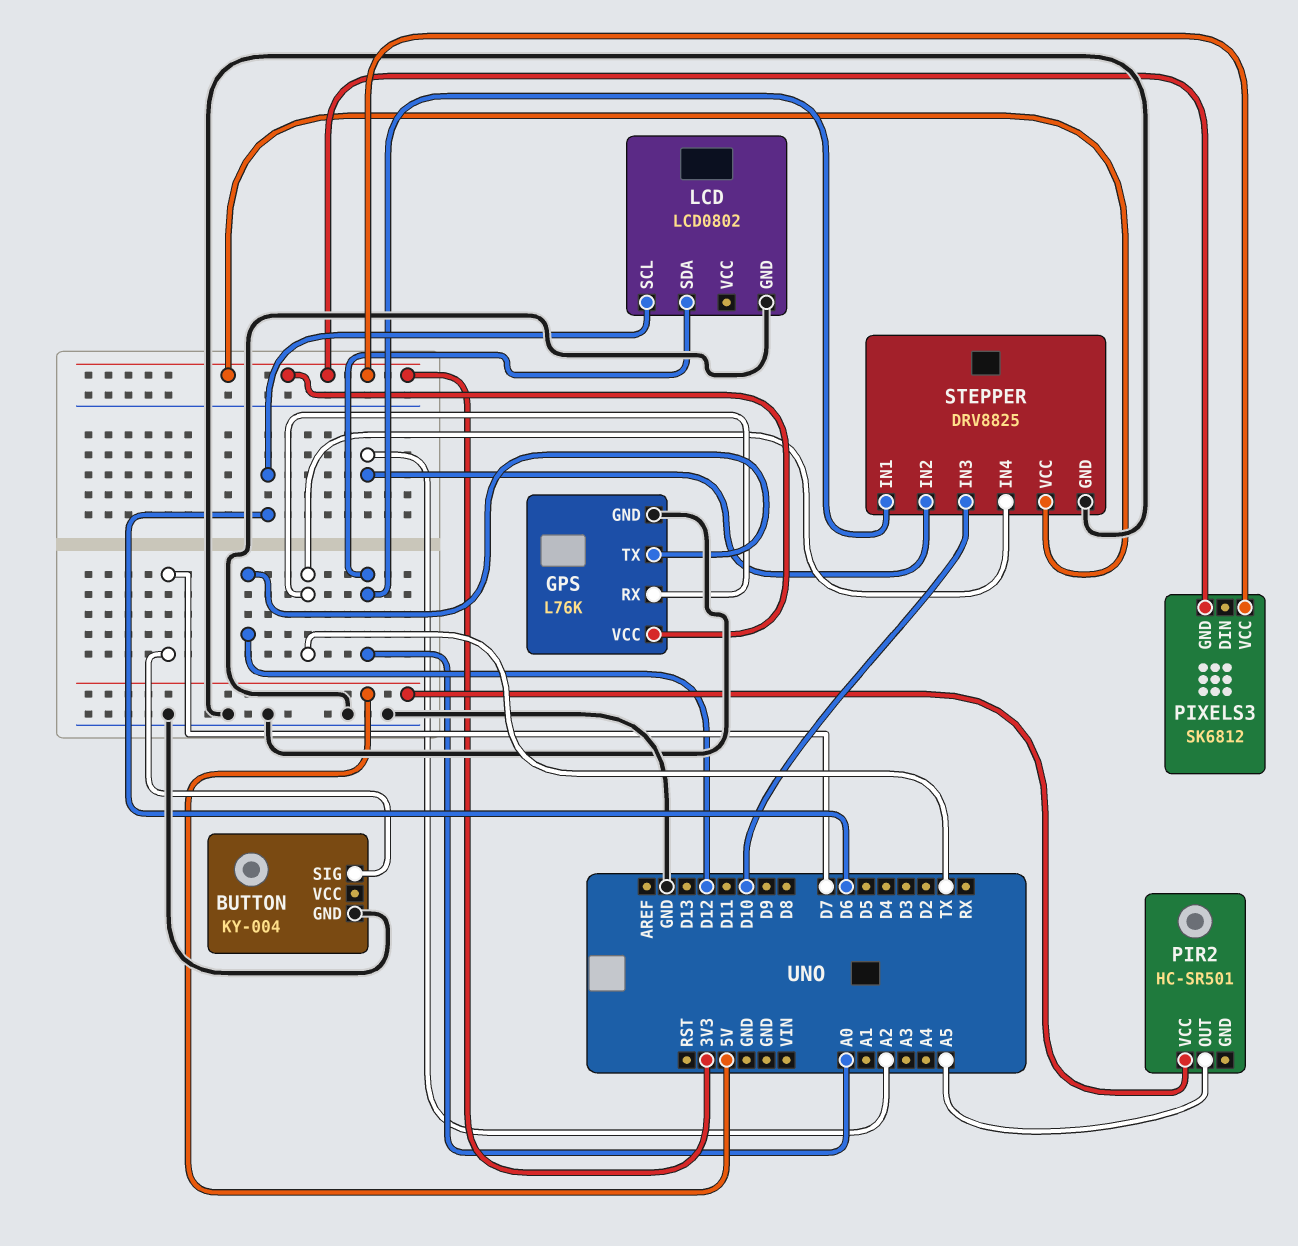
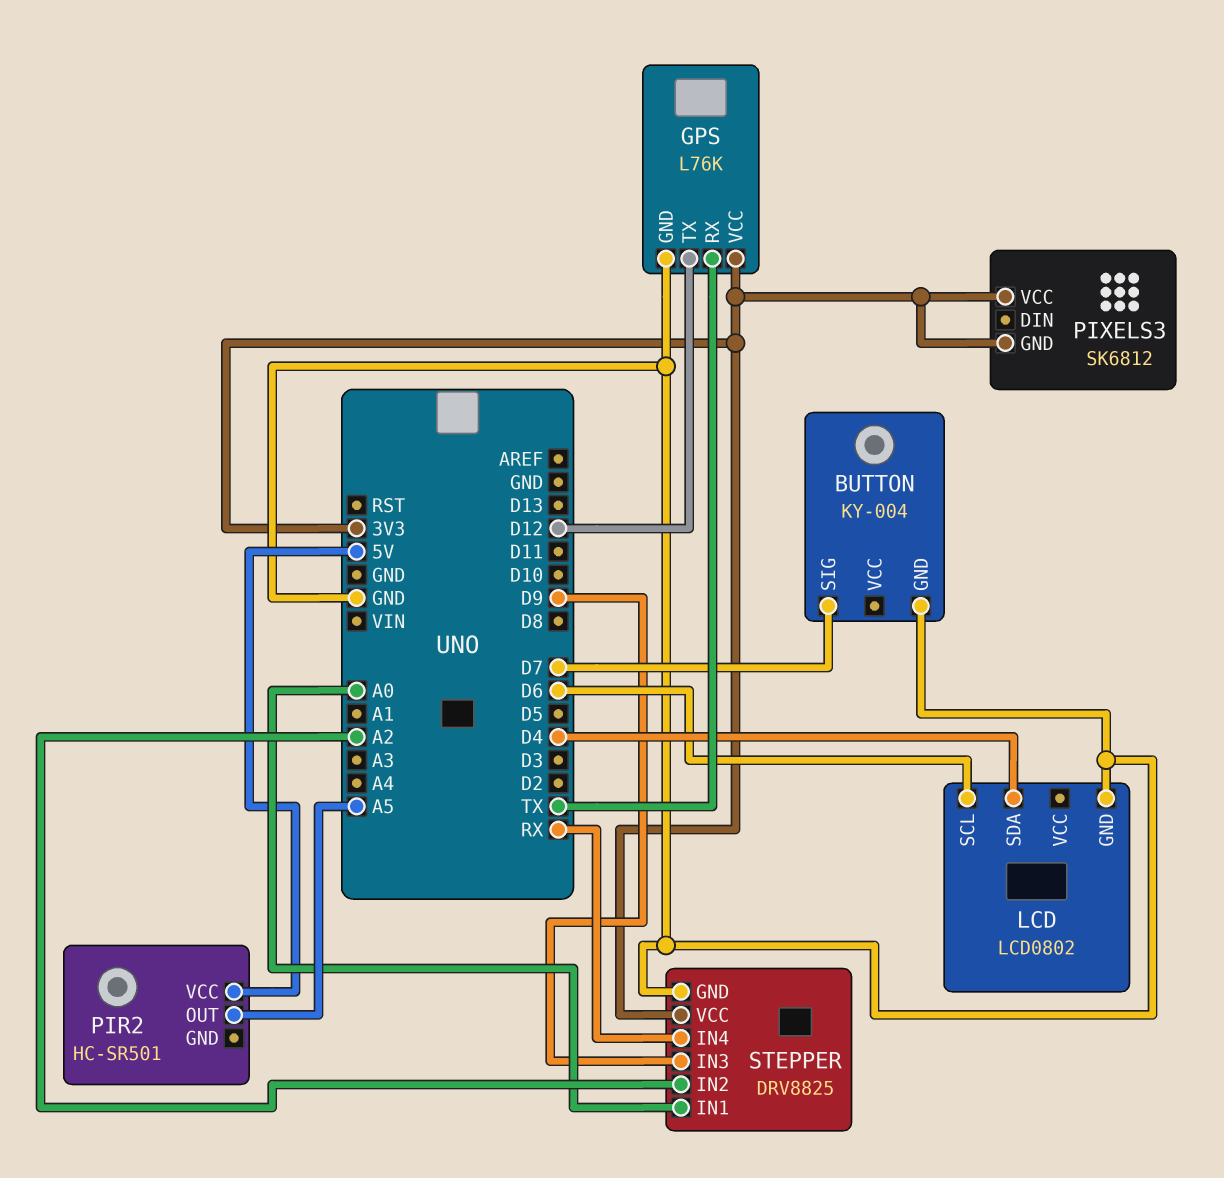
LCD pin SDA: A0 -> D4
STEPPER pin IN3: D10 -> D9
STEPPER pin IN4: TX -> RX

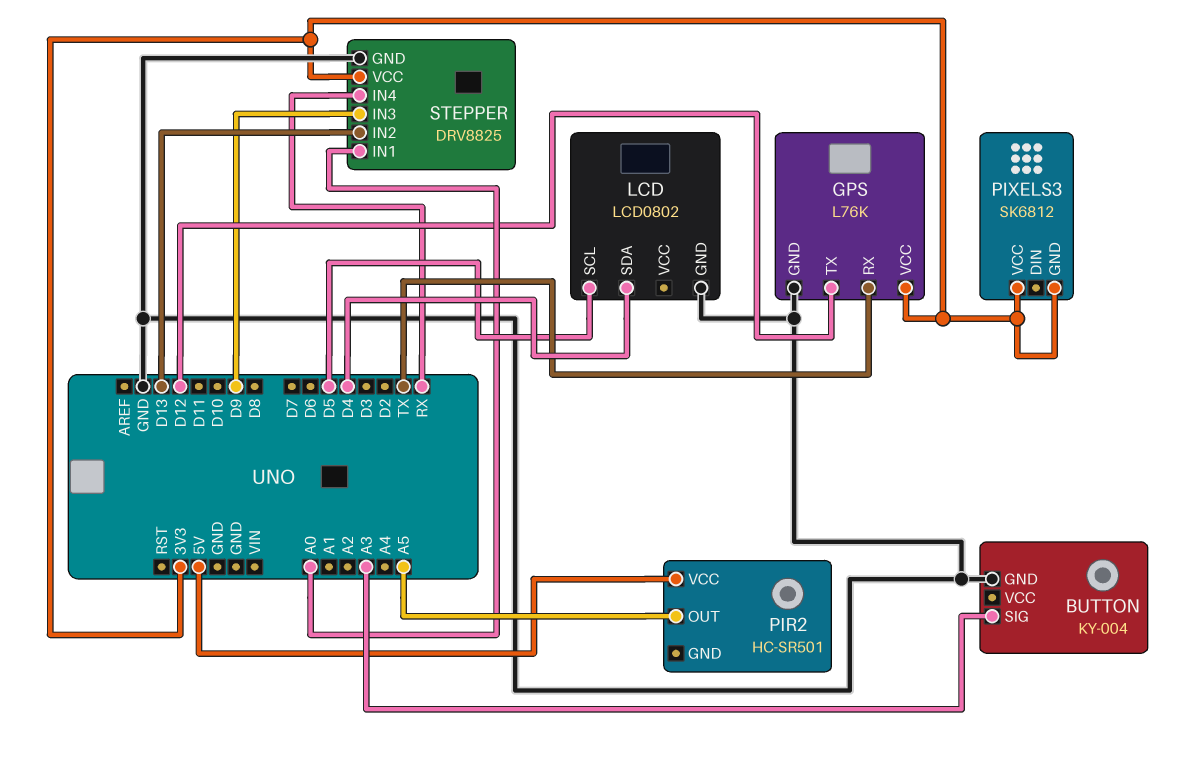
BUTTON pin SIG: D7 -> A3
LCD pin SCL: D6 -> D5
STEPPER pin IN2: A2 -> D13

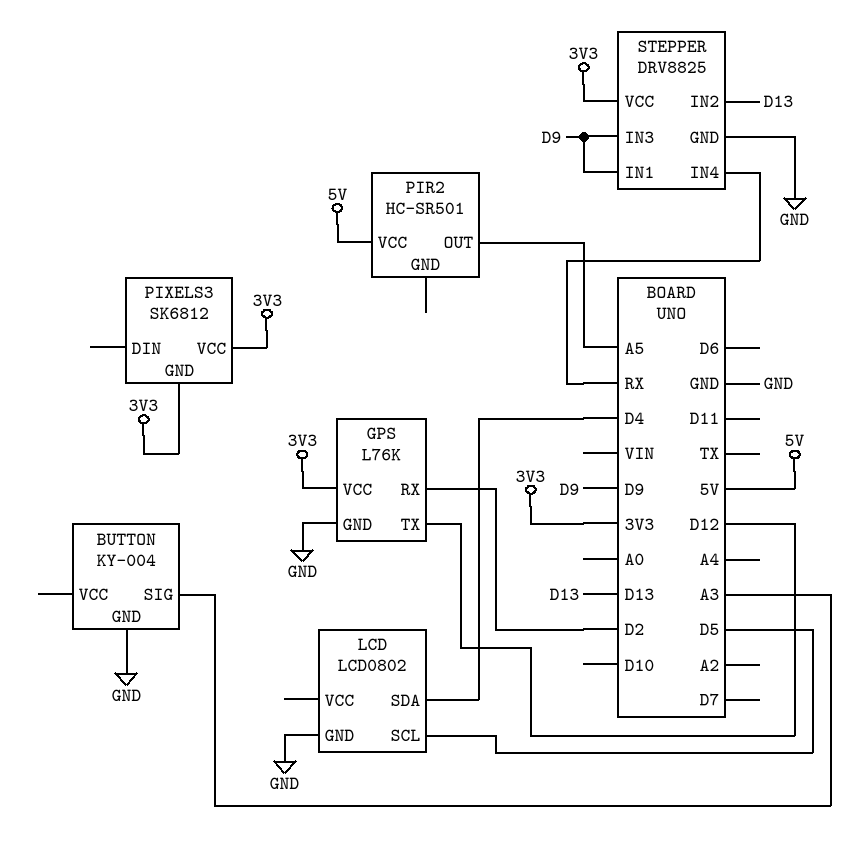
GPS pin RX: TX -> D2
STEPPER pin IN1: A0 -> D9

